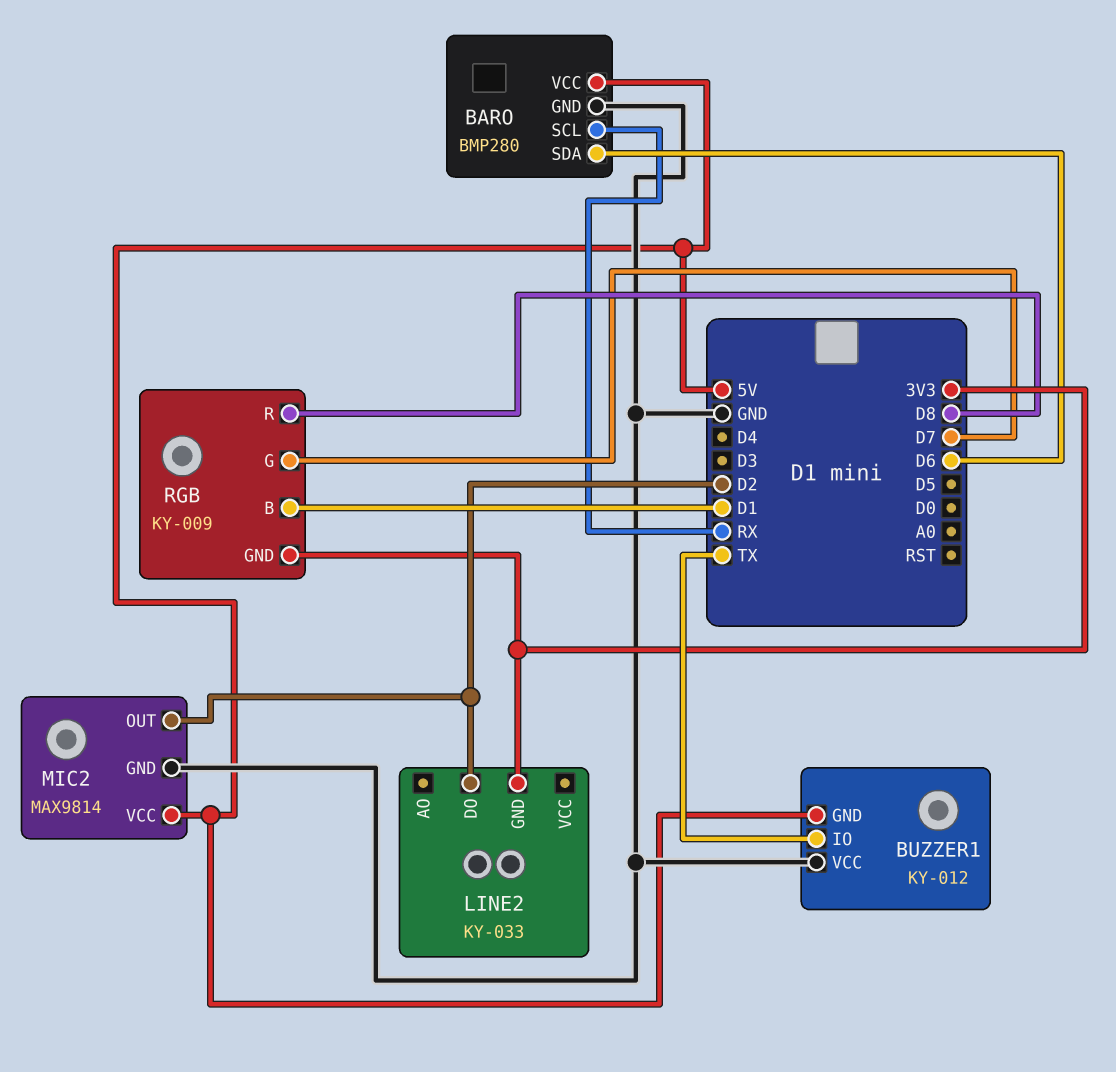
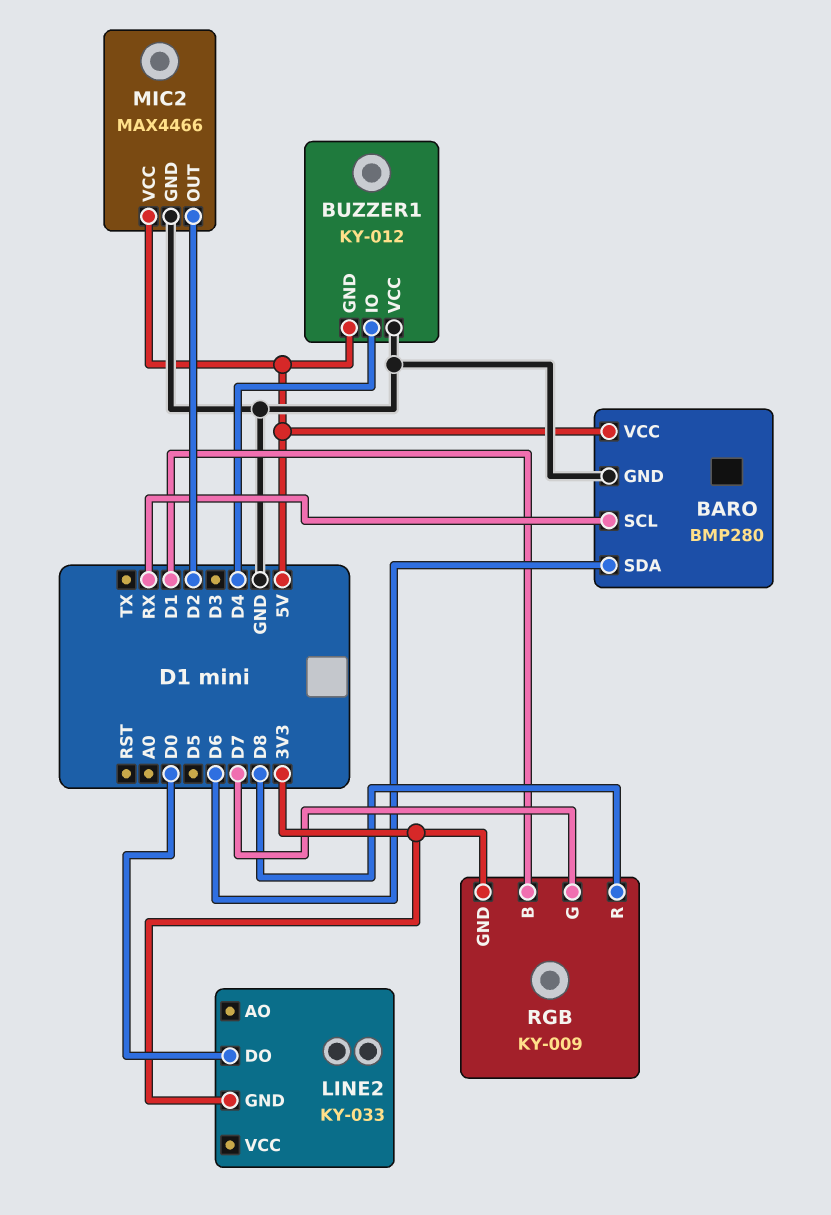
BUZZER1 pin IO: TX -> D4
LINE2 pin DO: D2 -> D0
MIC2: MAX9814 -> MAX4466

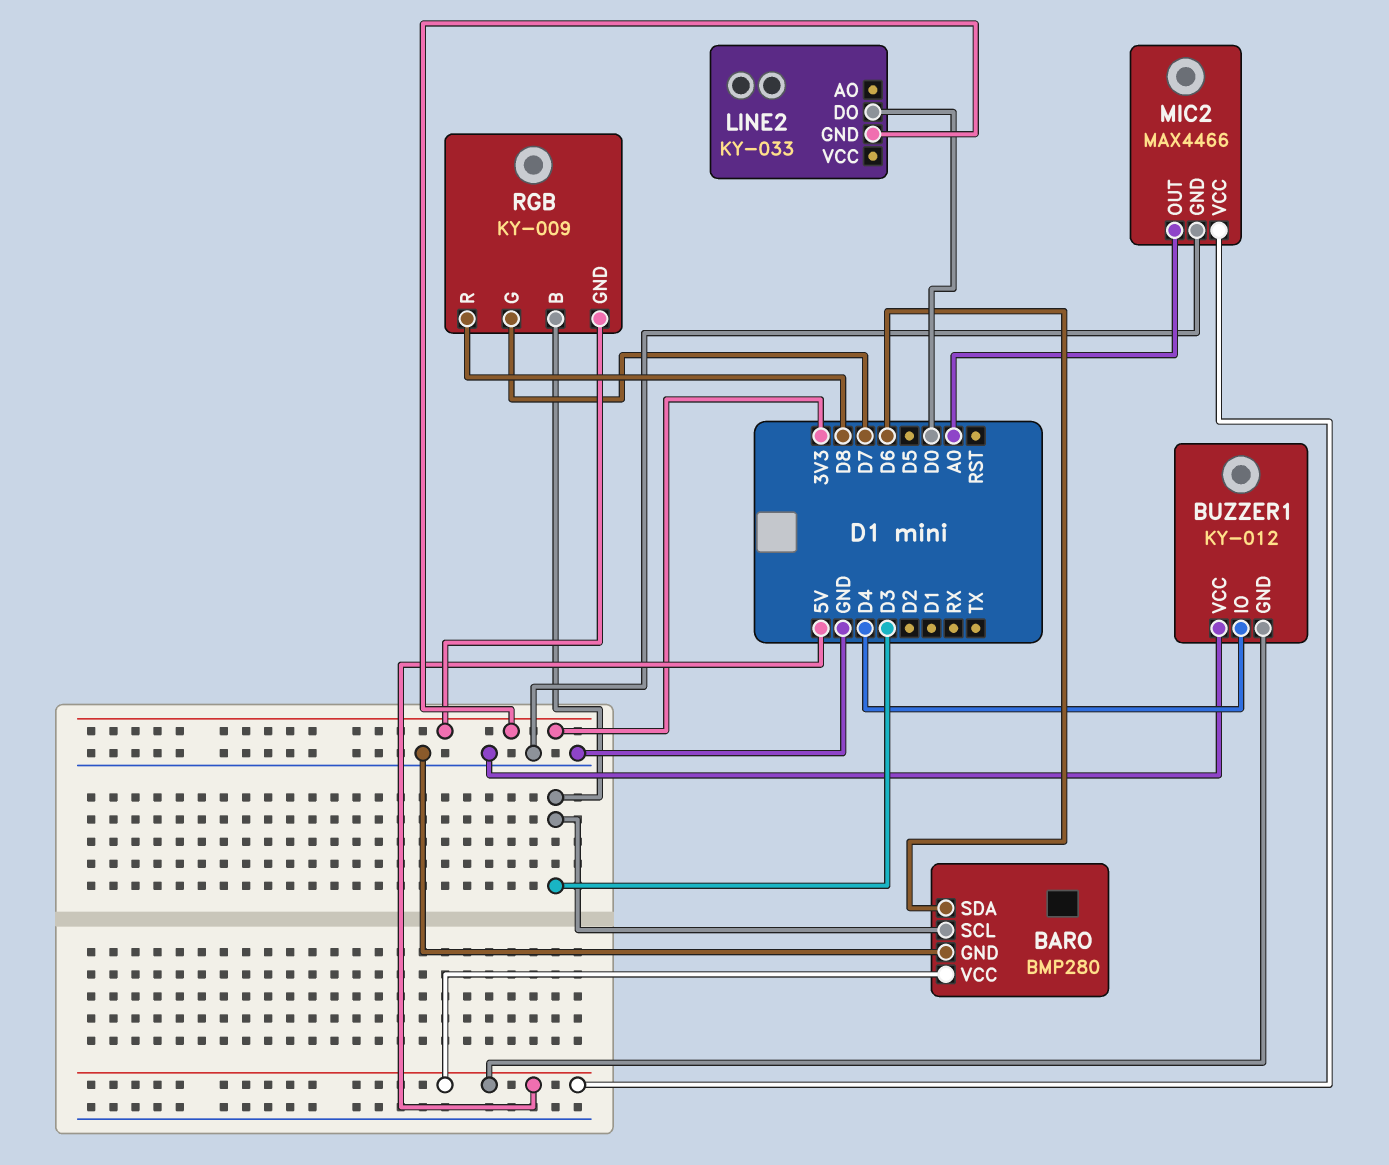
BARO pin SCL: RX -> D3
MIC2 pin OUT: D2 -> A0
RGB pin B: D1 -> D3

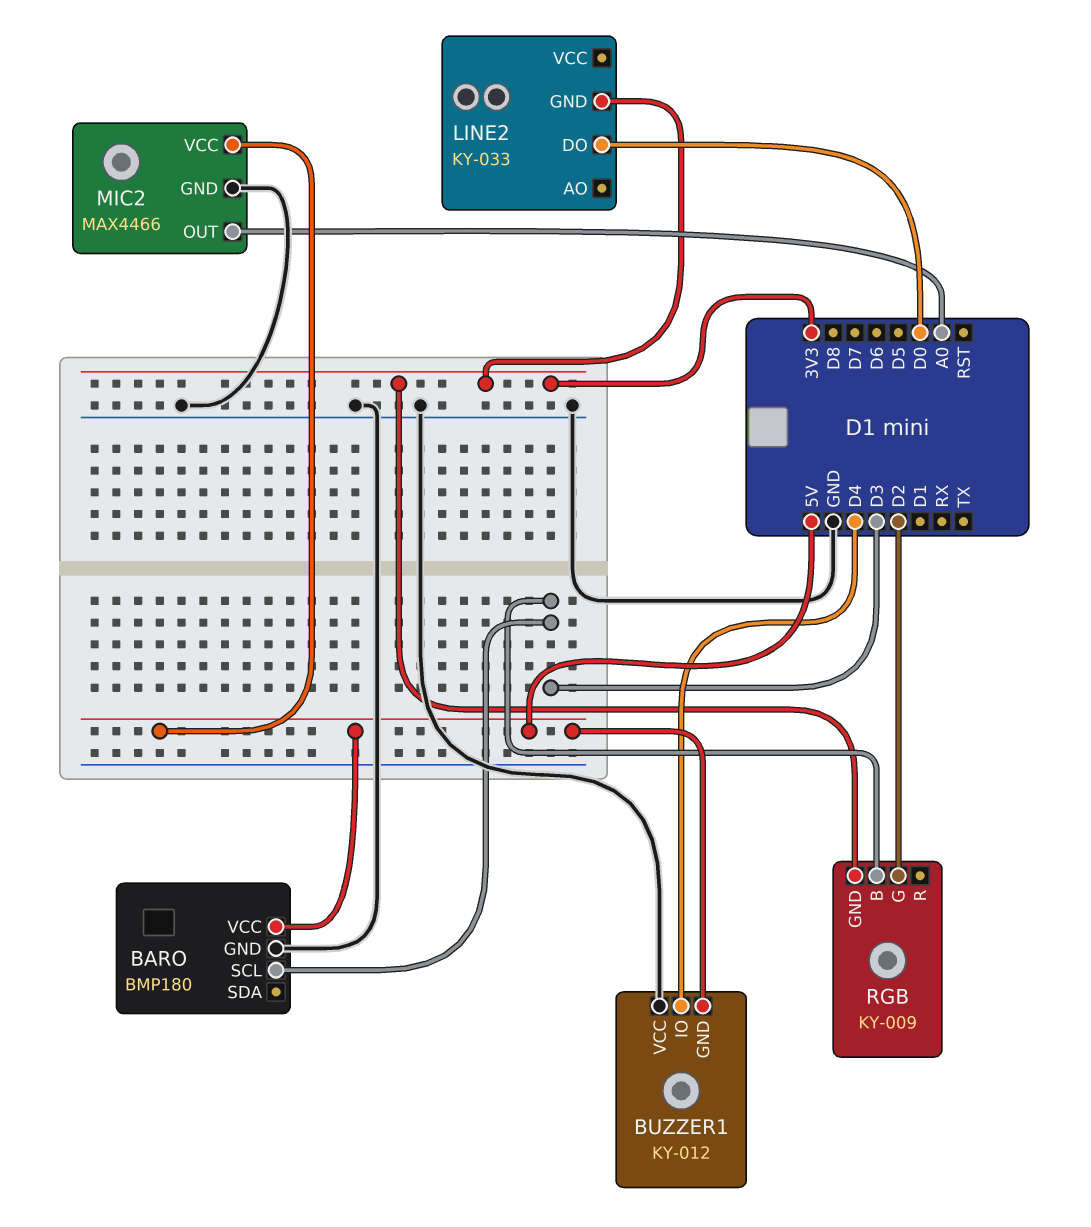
BARO: BMP280 -> BMP180
BARO pin SDA: D6 -> none
RGB pin G: D7 -> D2
RGB pin R: D8 -> none

